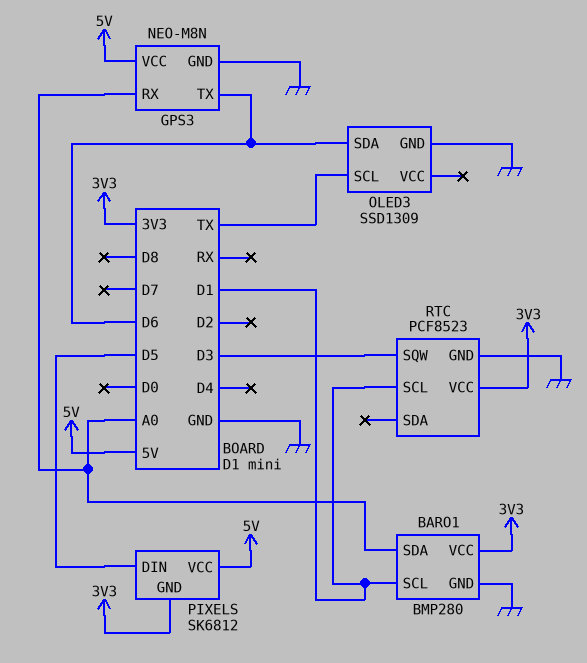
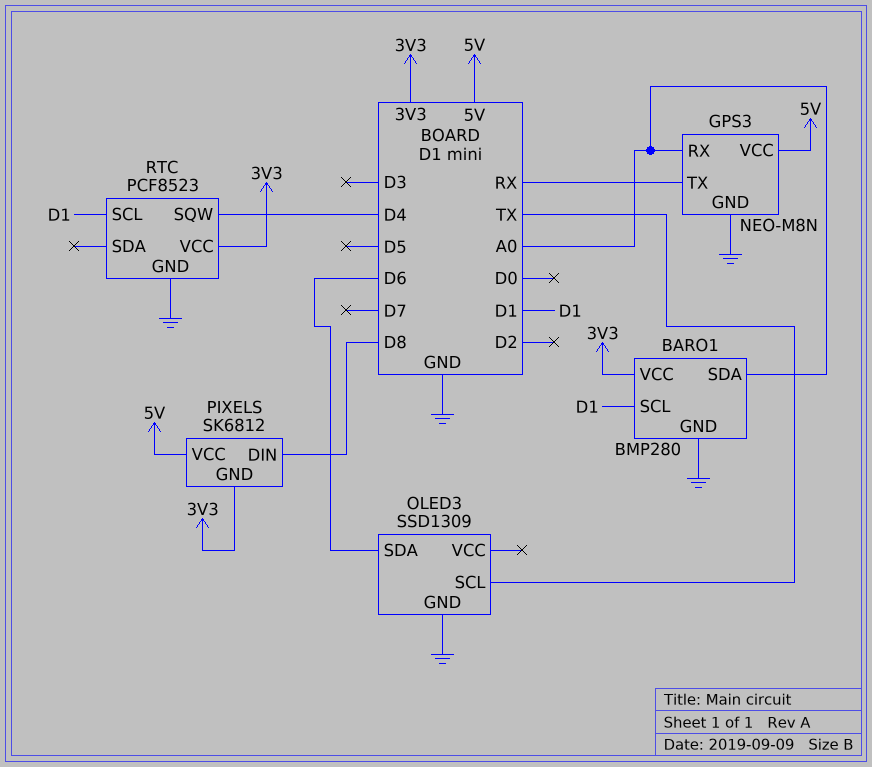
GPS3 pin TX: D6 -> RX
PIXELS pin DIN: D5 -> D8
RTC pin SQW: D3 -> D4

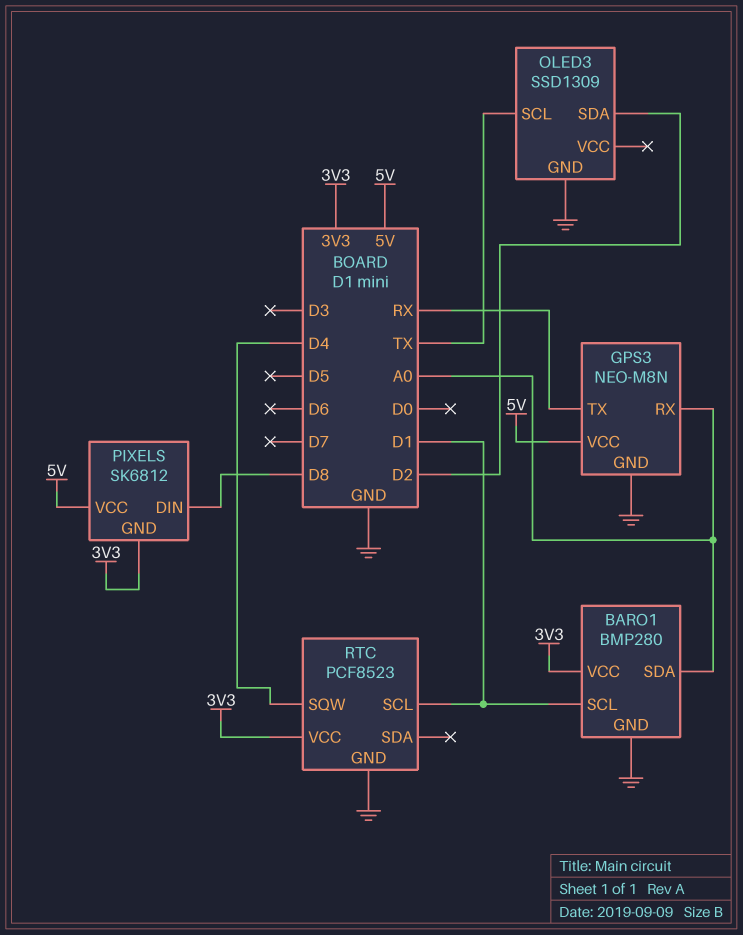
OLED3 pin SDA: D6 -> D2

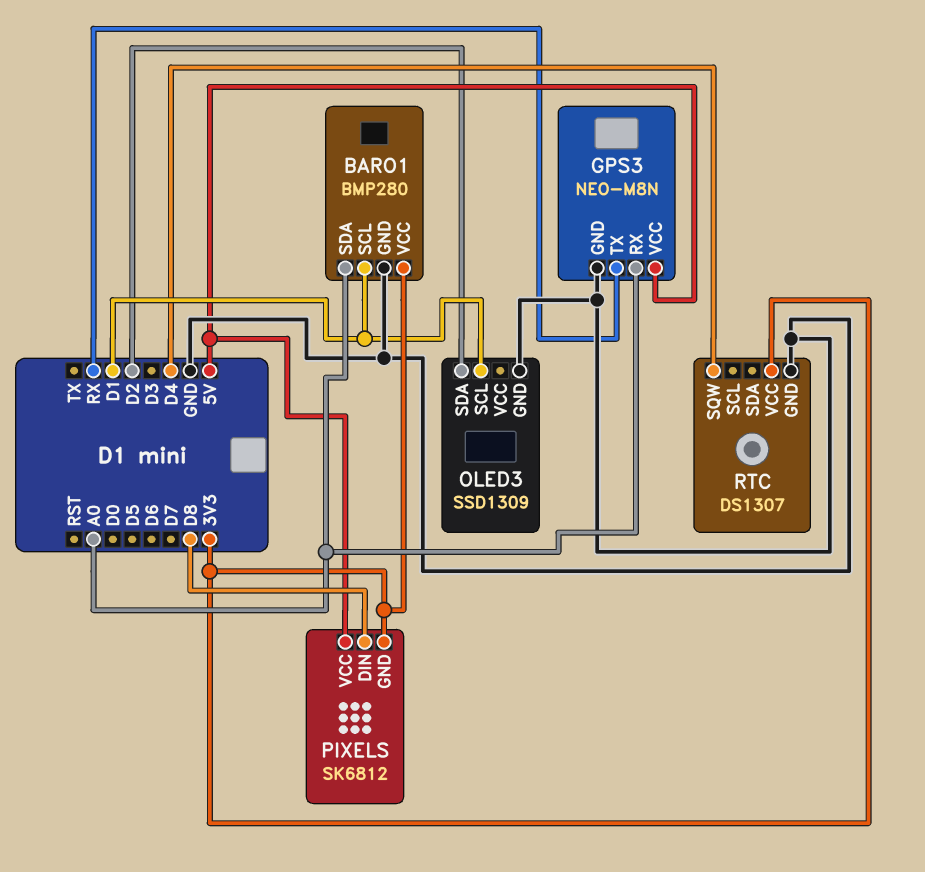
OLED3 pin SCL: TX -> D1
RTC: PCF8523 -> DS1307
RTC pin SCL: D1 -> none

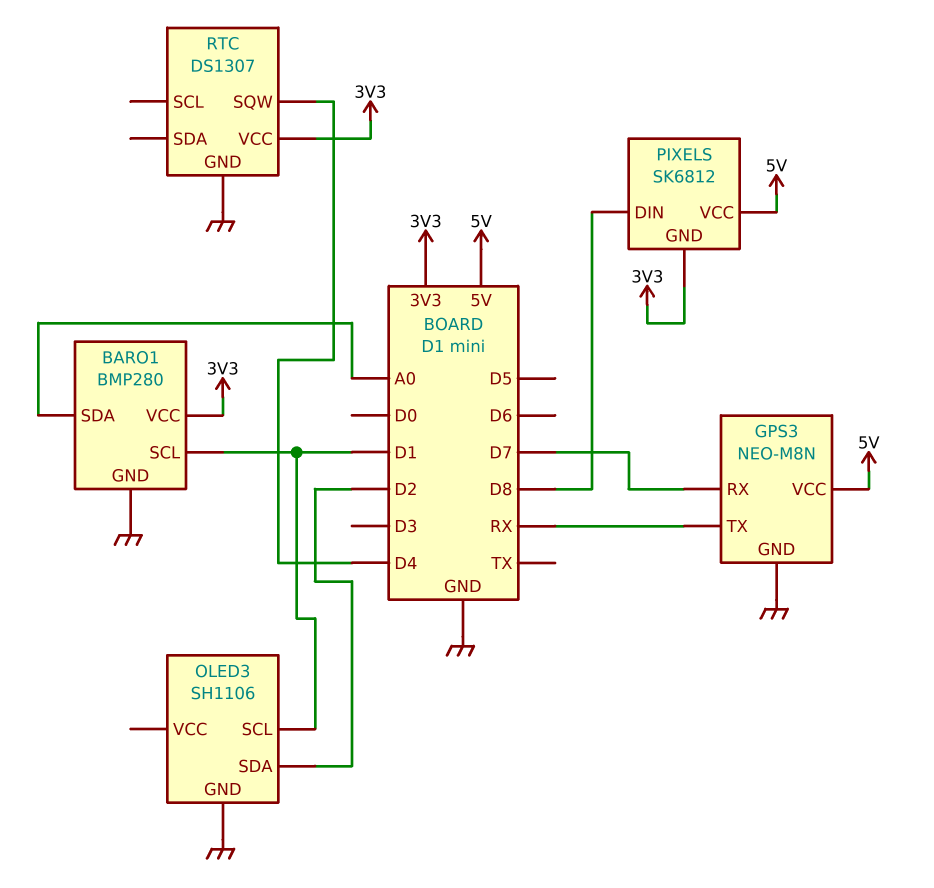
GPS3 pin RX: A0 -> D7
OLED3: SSD1309 -> SH1106

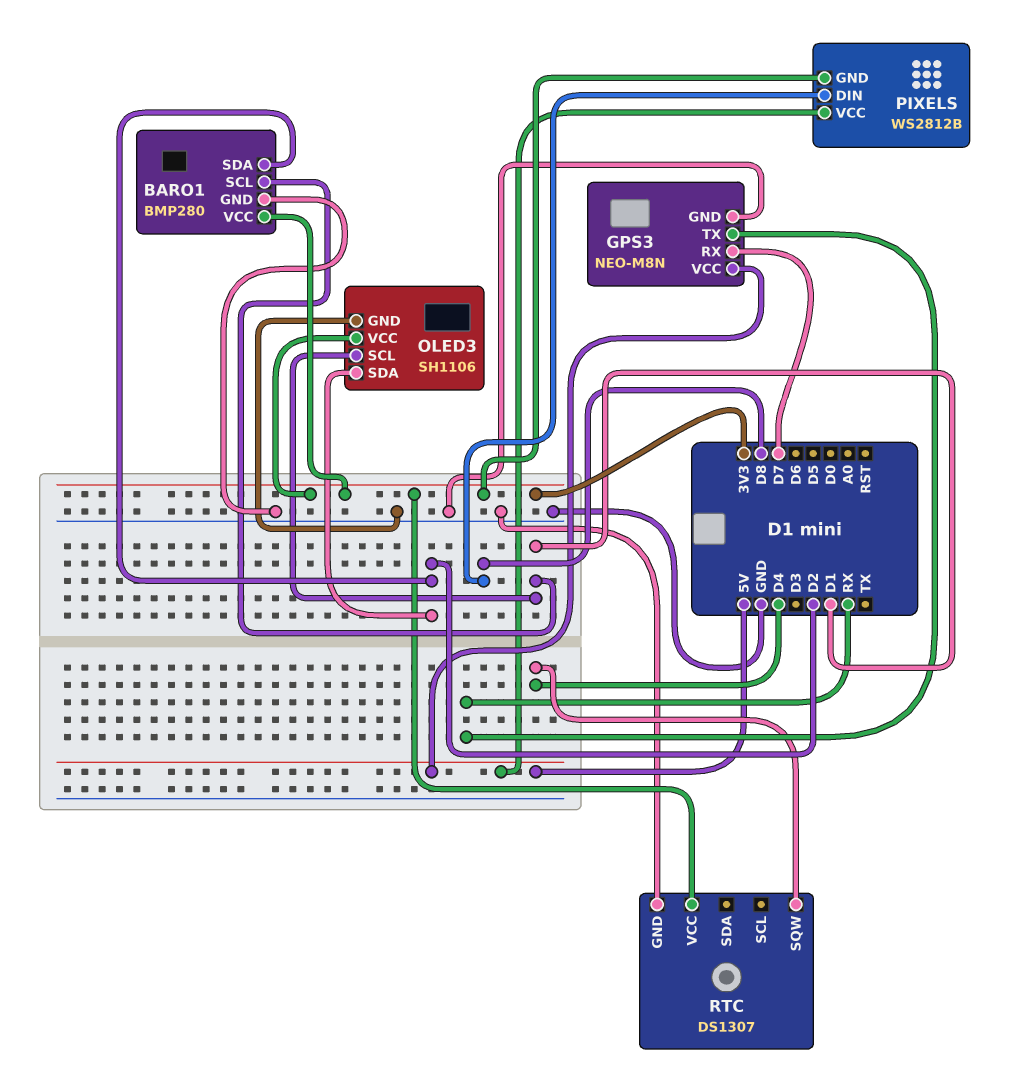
BARO1 pin SDA: A0 -> D2
OLED3 pin VCC: none -> 3V3
PIXELS: SK6812 -> WS2812B

